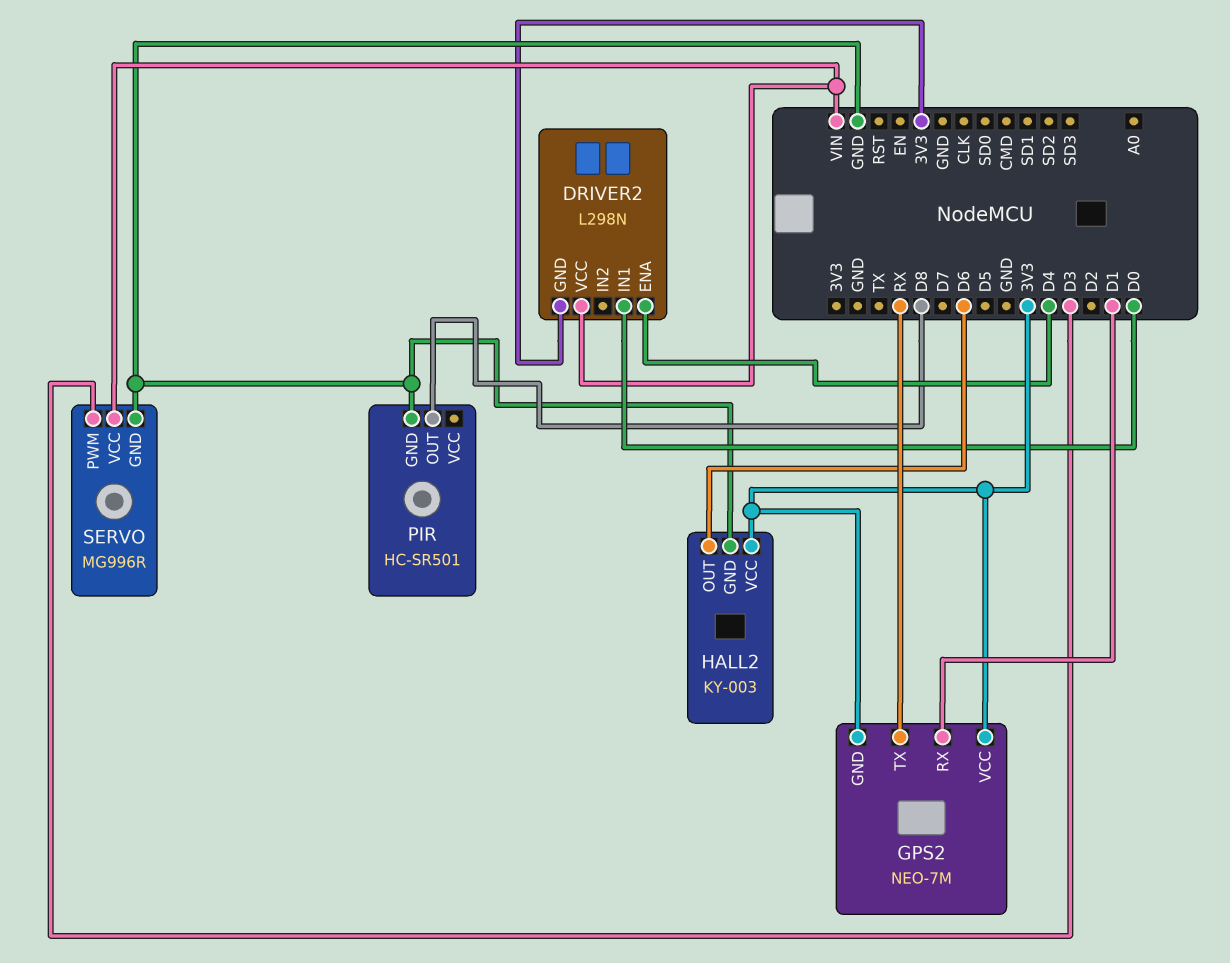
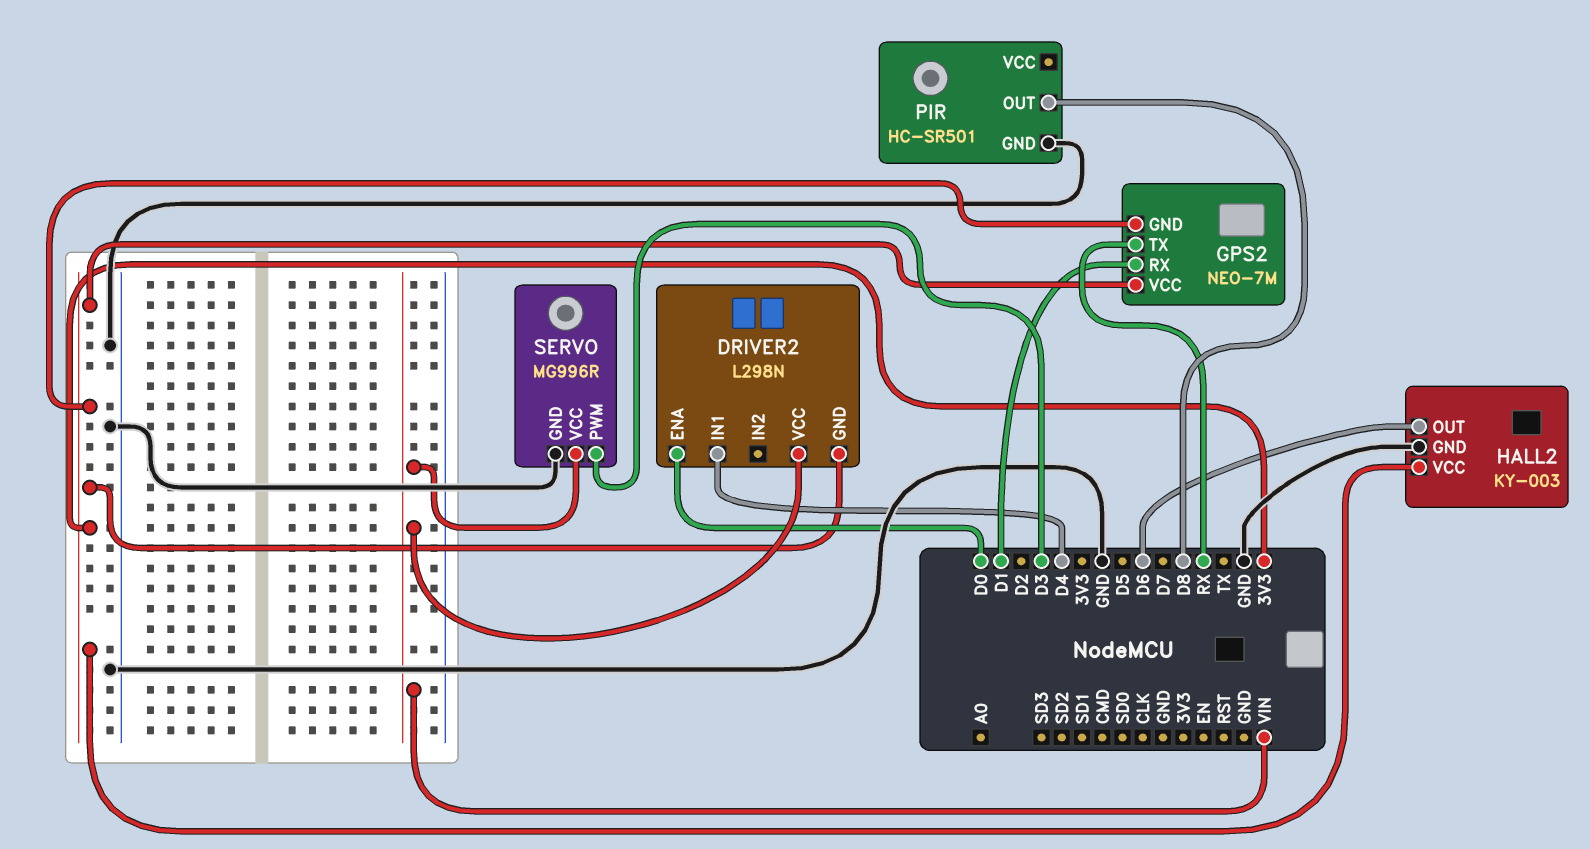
DRIVER2 pin ENA: D4 -> D0
DRIVER2 pin IN1: D0 -> D4

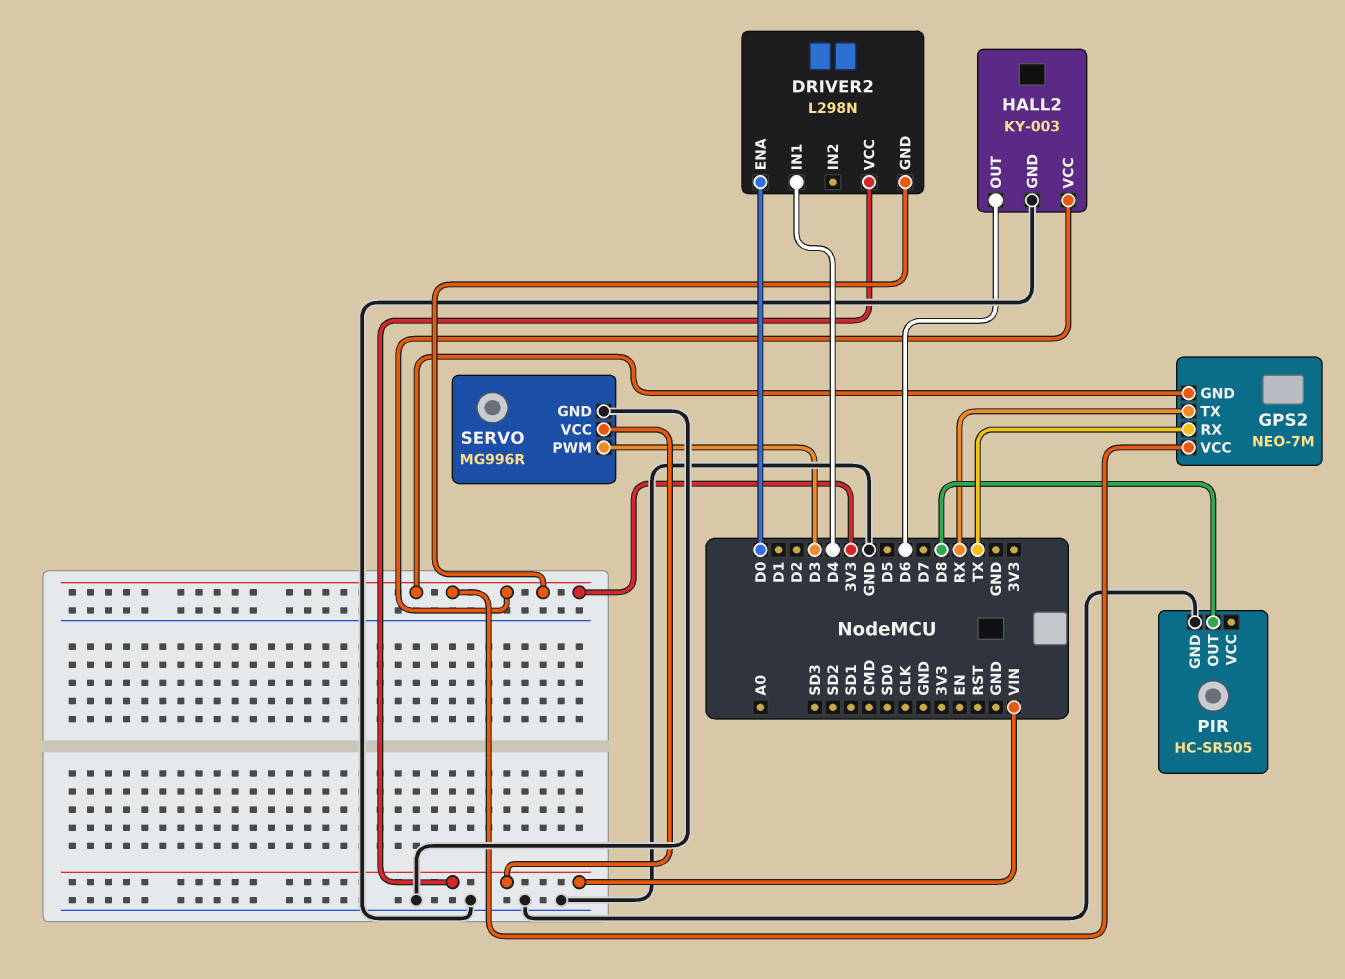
GPS2 pin RX: D1 -> TX
PIR: HC-SR501 -> HC-SR505

